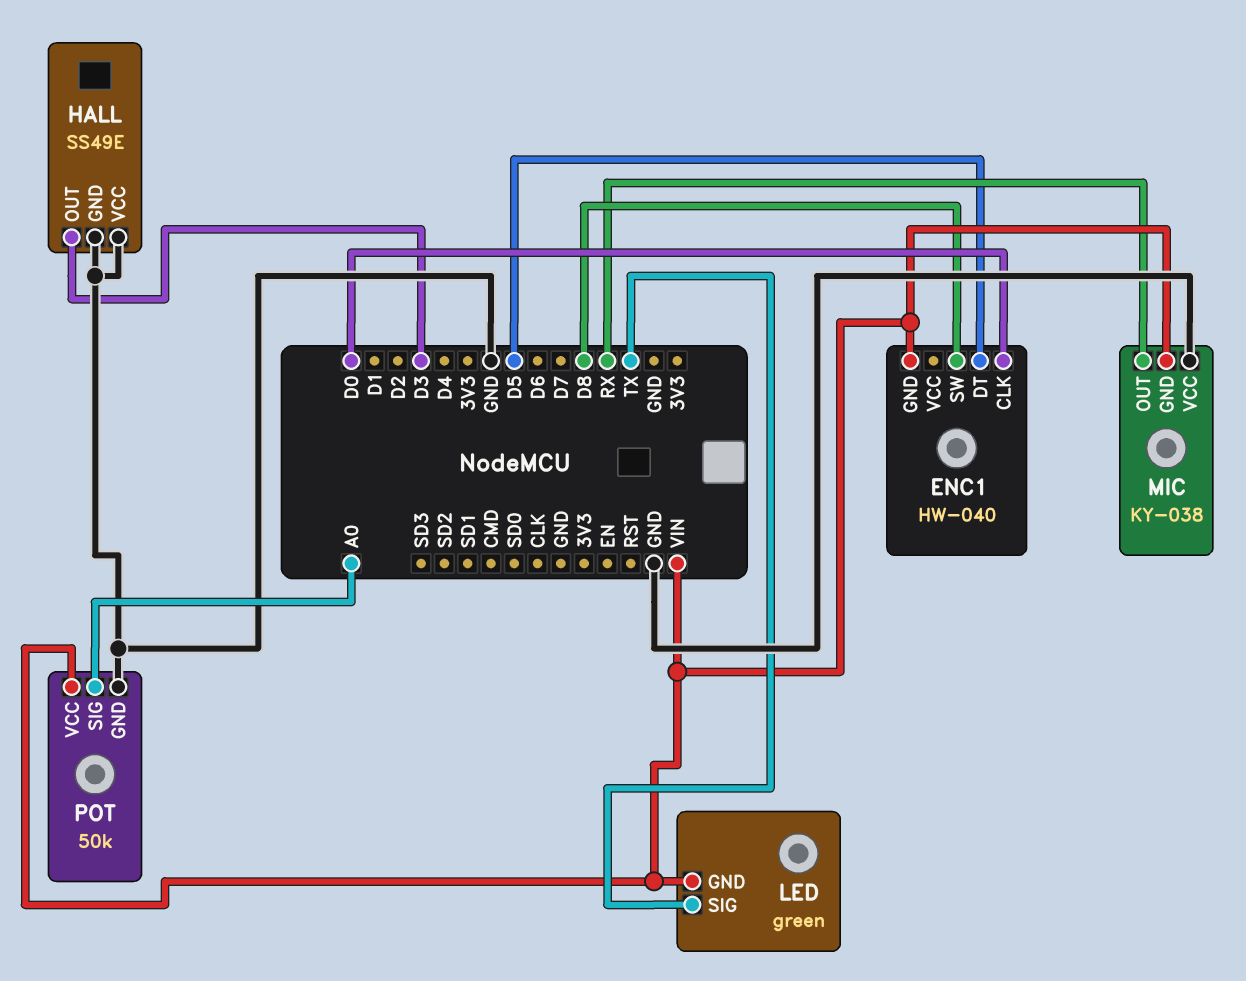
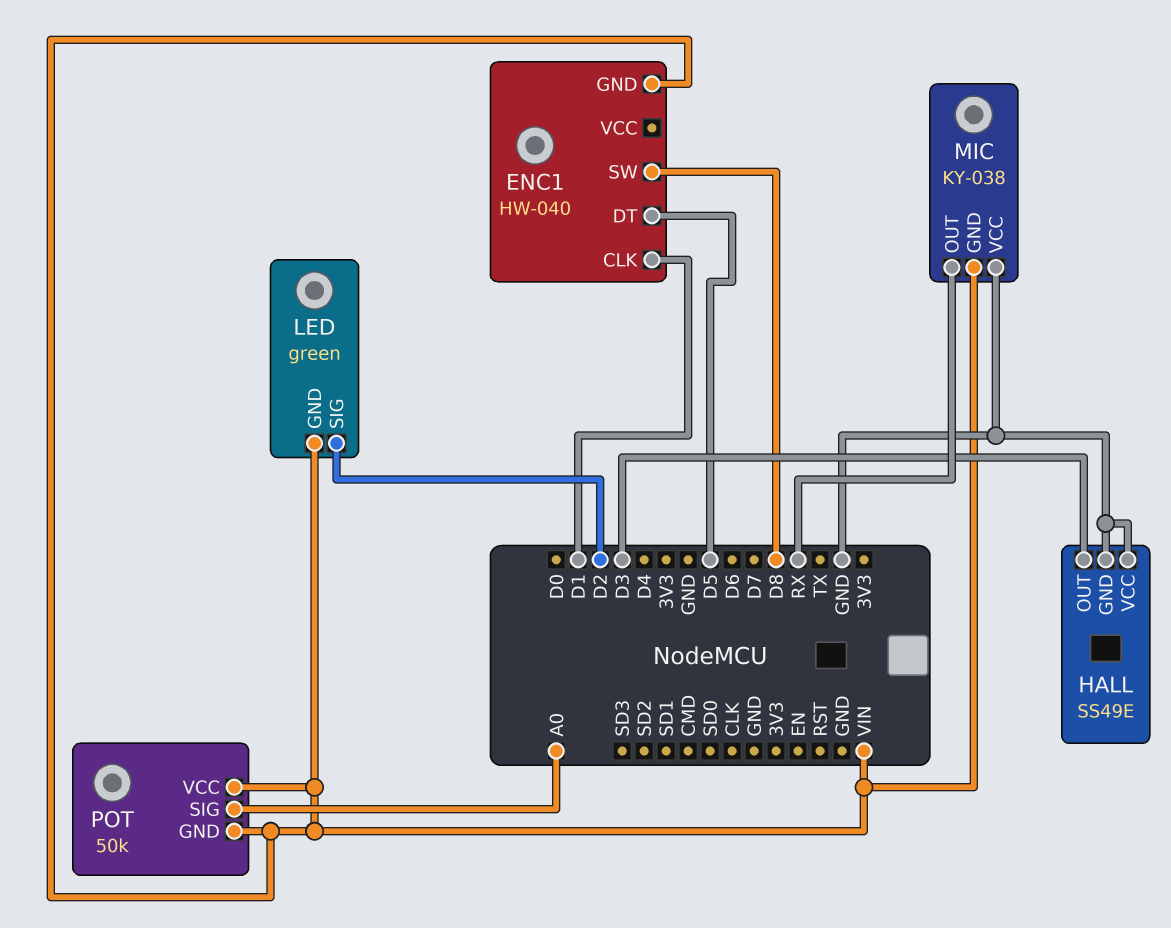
ENC1 pin CLK: D0 -> D1
LED pin SIG: TX -> D2
POT pin GND: GND -> VIN

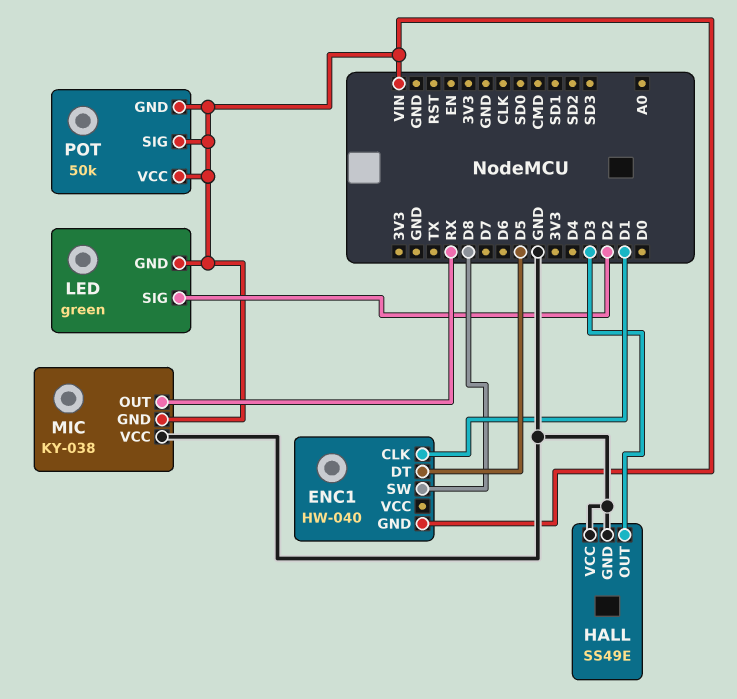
POT pin SIG: A0 -> VIN

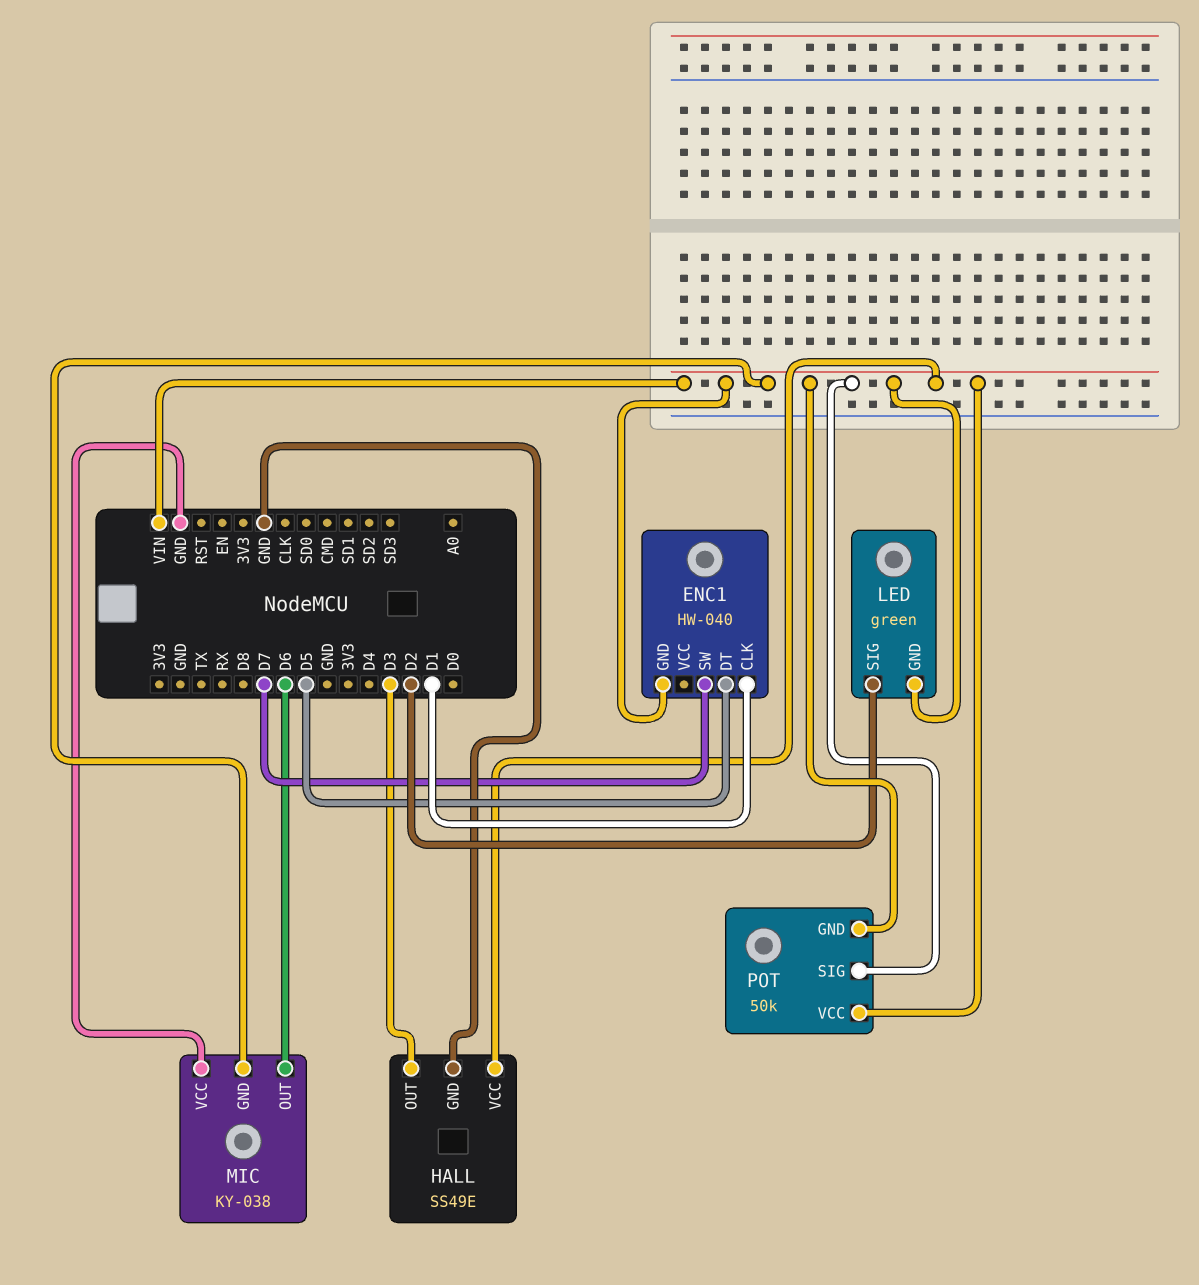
ENC1 pin SW: D8 -> D7
HALL pin VCC: GND -> VIN
MIC pin OUT: RX -> D6

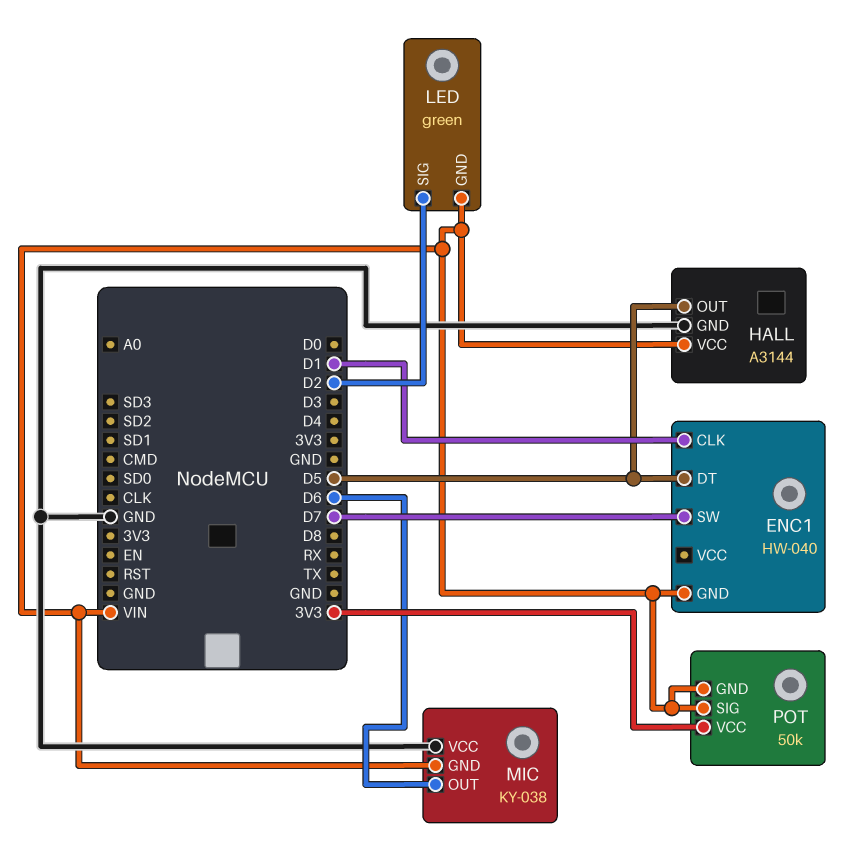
HALL: SS49E -> A3144
HALL pin OUT: D3 -> D5
POT pin VCC: VIN -> 3V3

